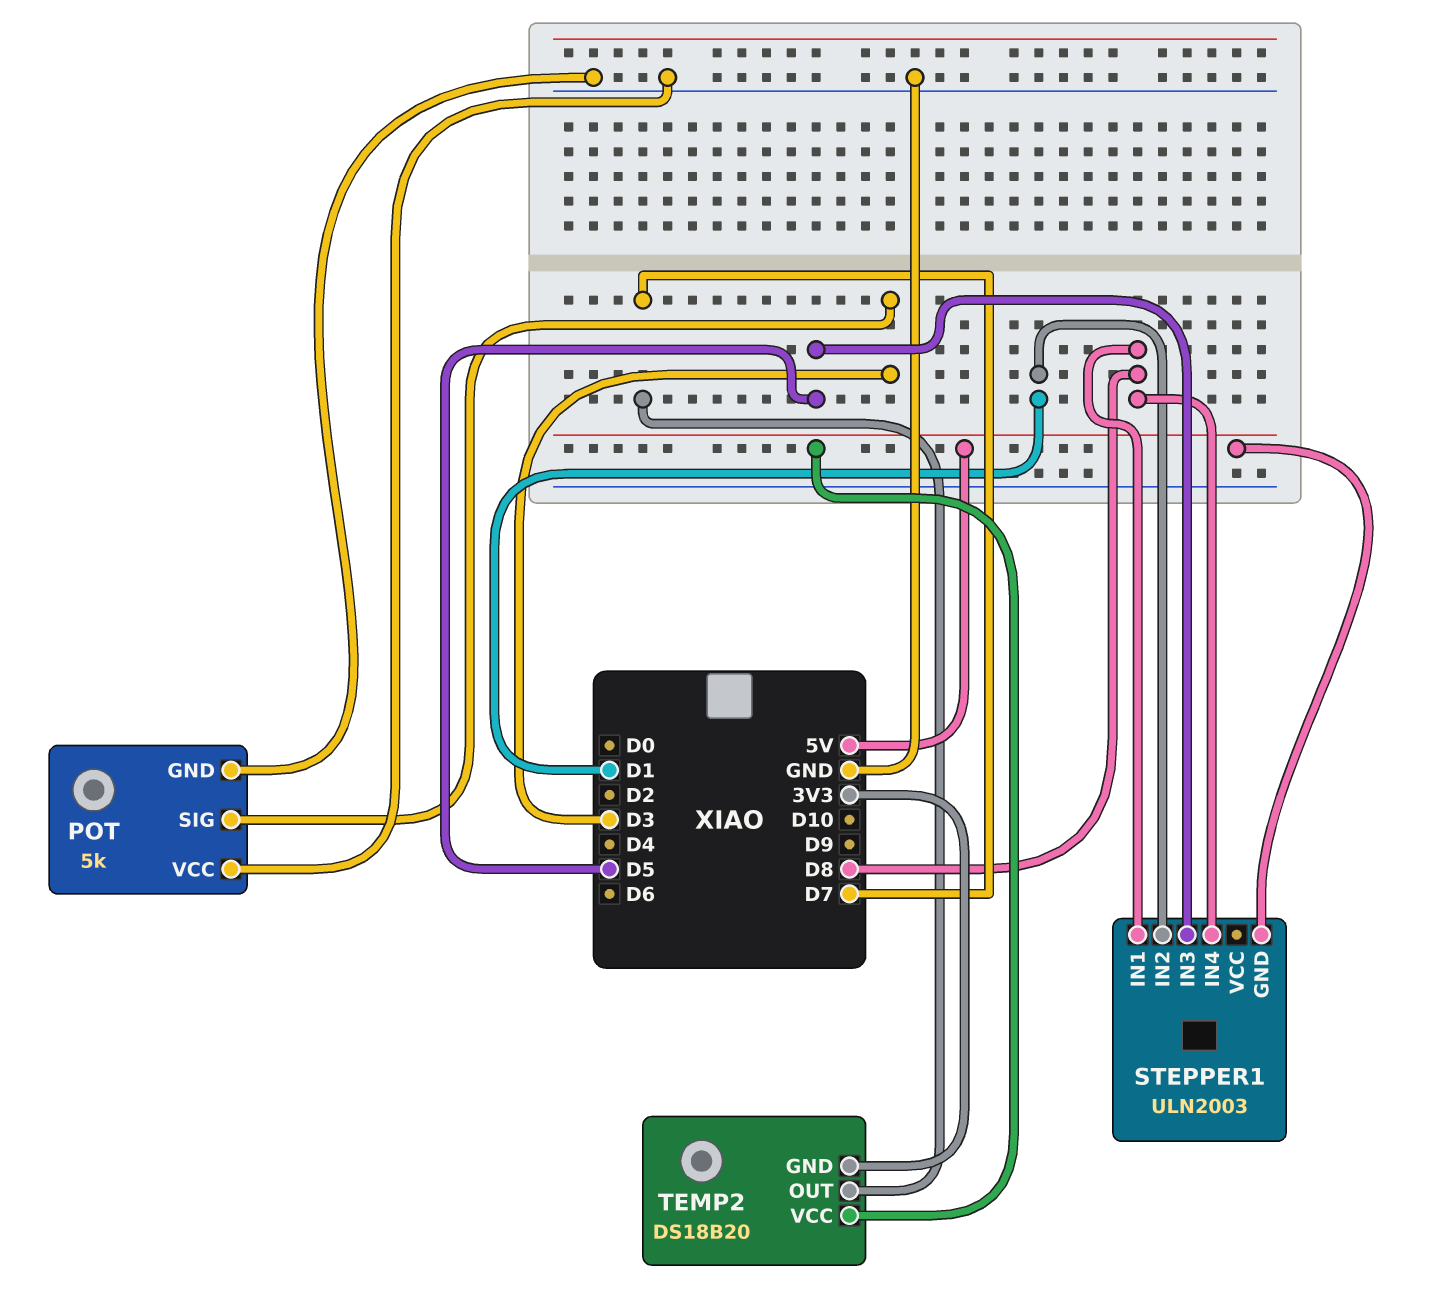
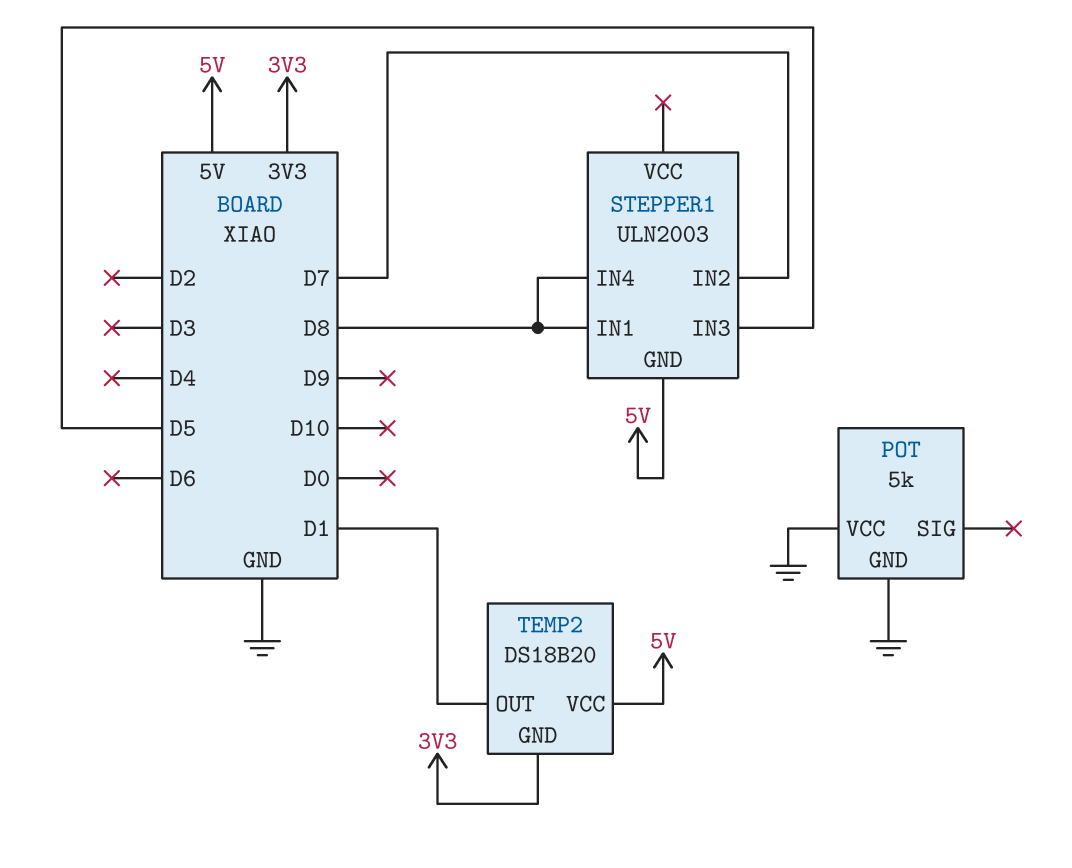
POT pin SIG: D3 -> none
STEPPER1 pin IN2: D1 -> D7
TEMP2 pin OUT: D7 -> D1

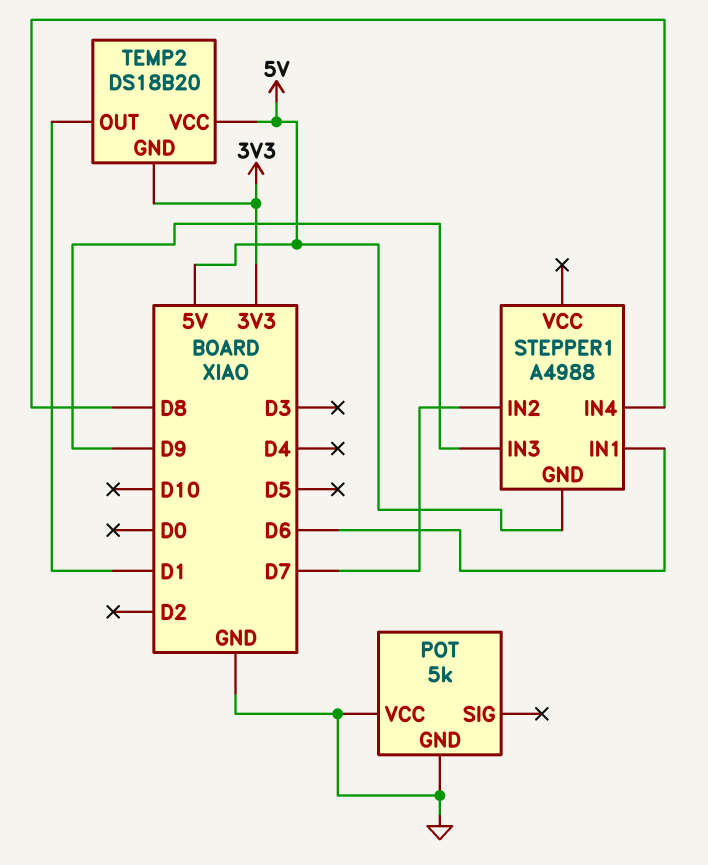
STEPPER1: ULN2003 -> A4988
STEPPER1 pin IN1: D8 -> D6
STEPPER1 pin IN3: D5 -> D9

